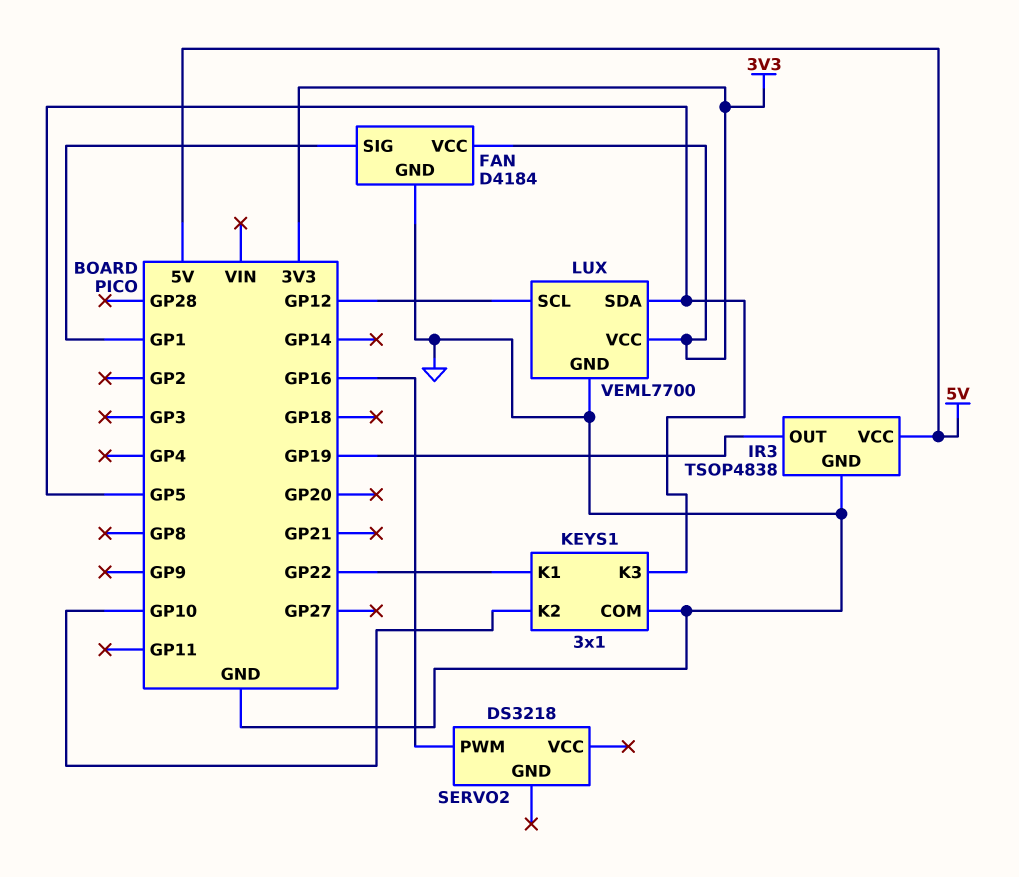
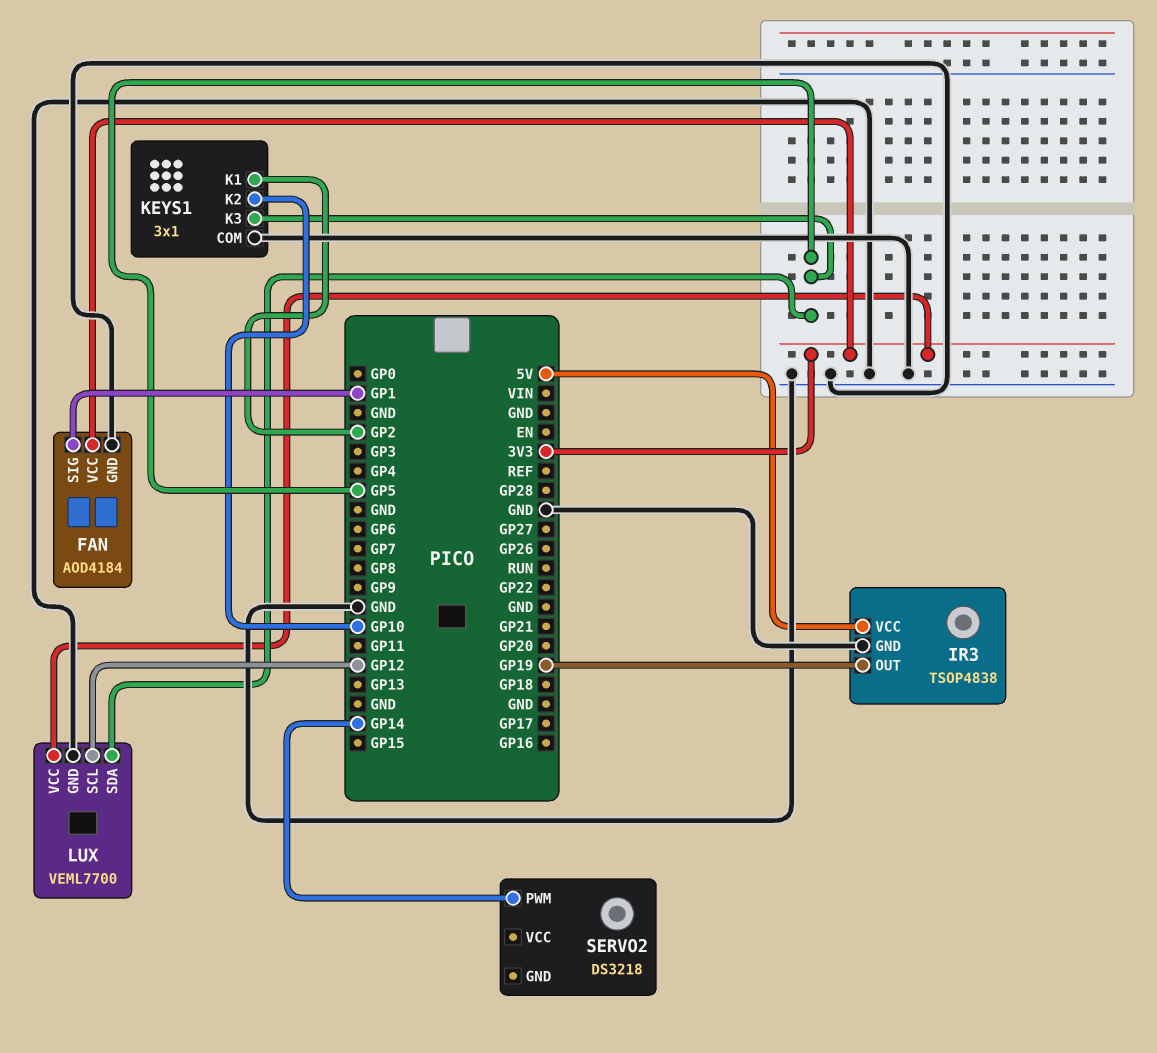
FAN: D4184 -> AOD4184
KEYS1 pin K1: GP22 -> GP2
SERVO2 pin PWM: GP16 -> GP14

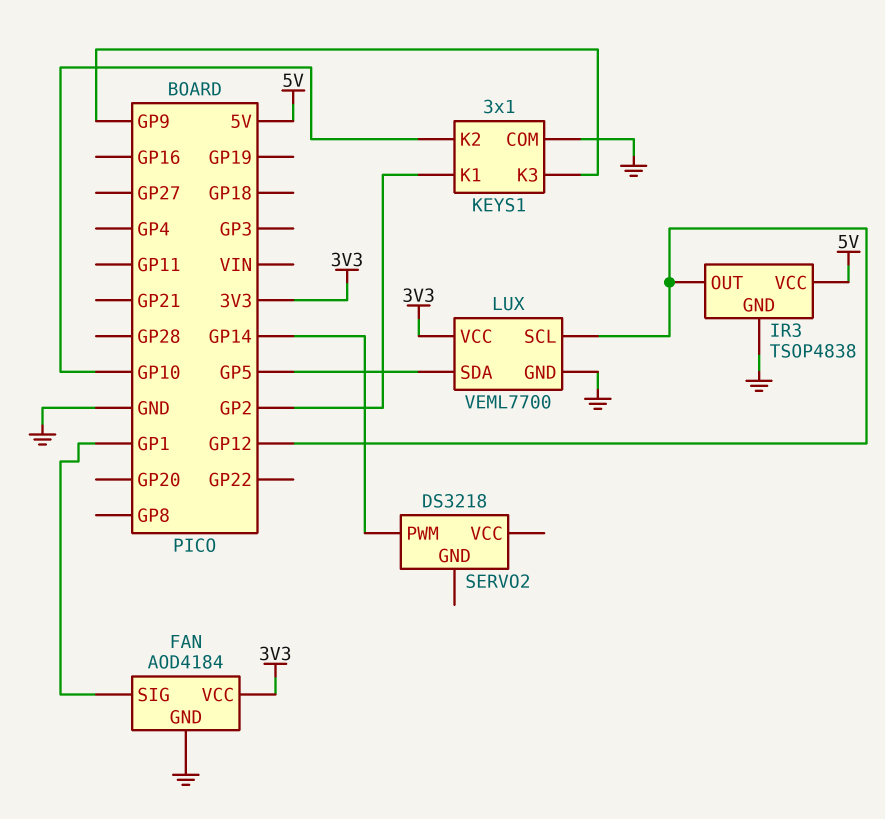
IR3 pin OUT: GP19 -> GP12
KEYS1 pin K3: GP5 -> GP9

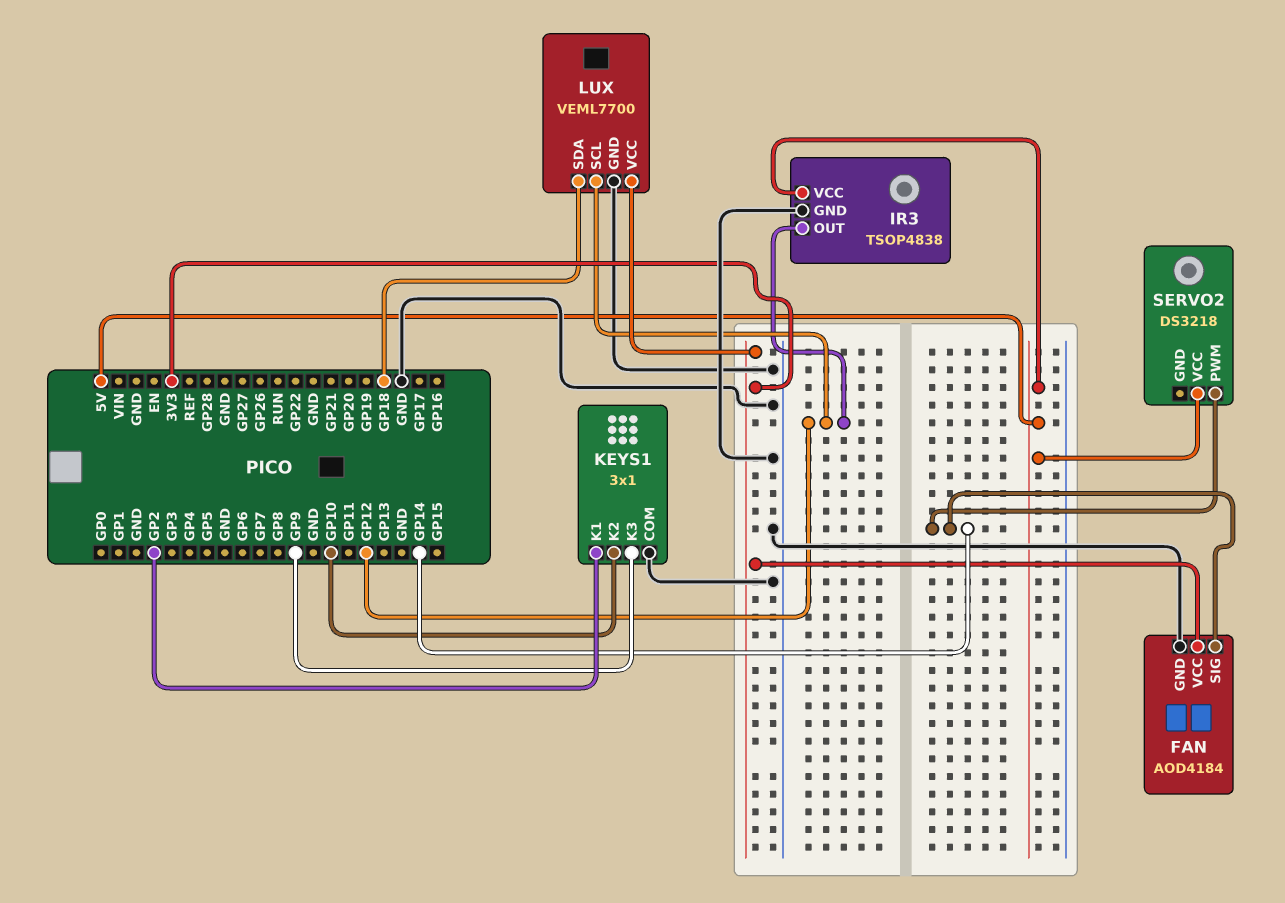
FAN pin SIG: GP1 -> GP14
LUX pin SDA: GP5 -> GP18
SERVO2 pin VCC: none -> 5V

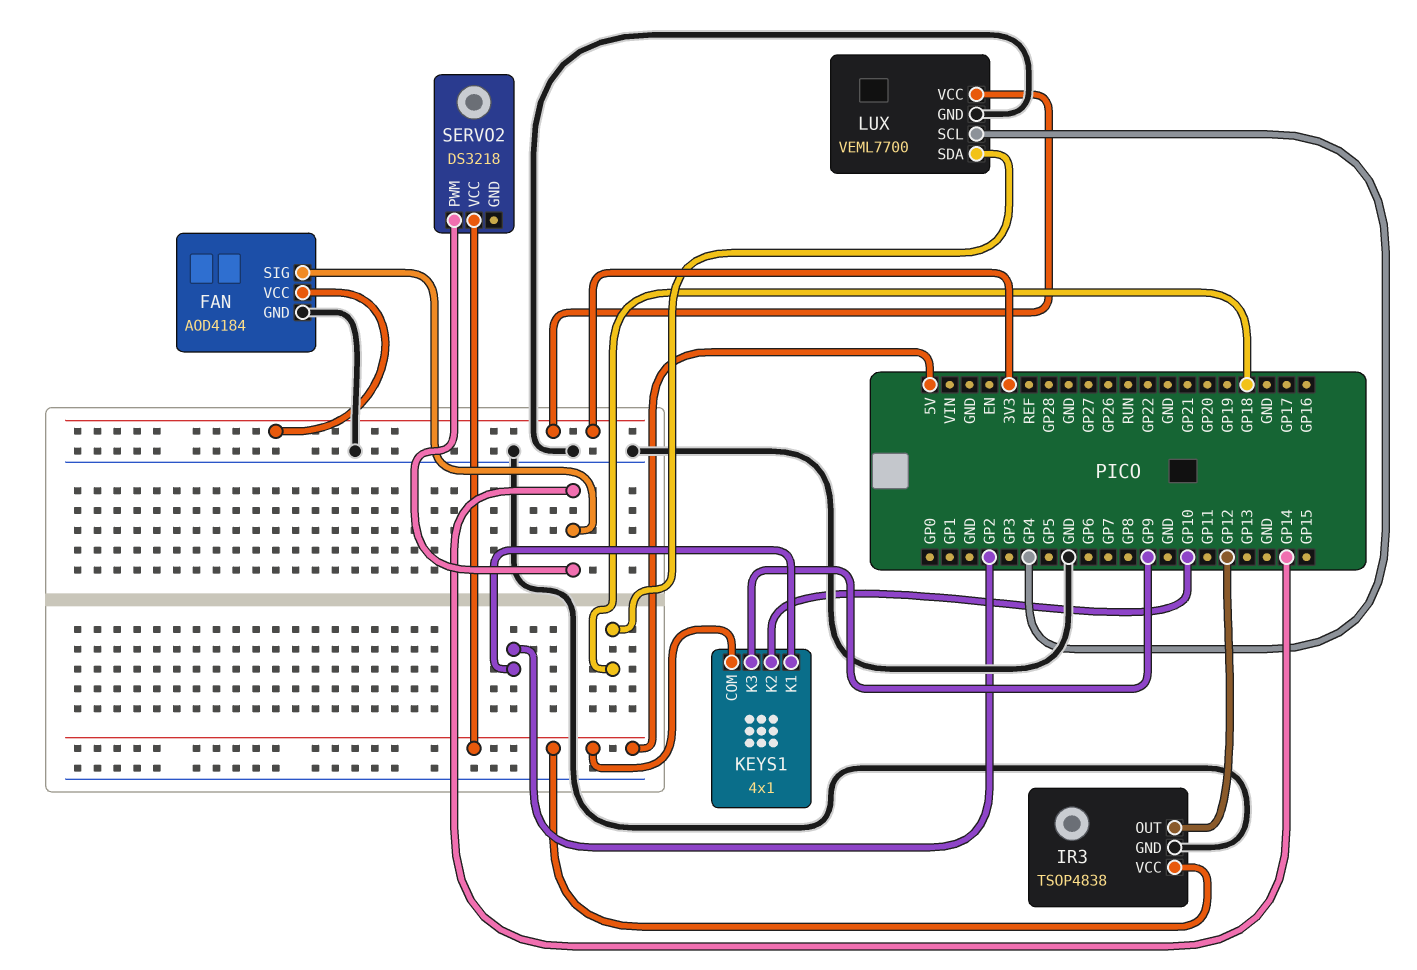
KEYS1: 3x1 -> 4x1
KEYS1 pin COM: GND -> 5V
LUX pin SCL: GP12 -> GP4

